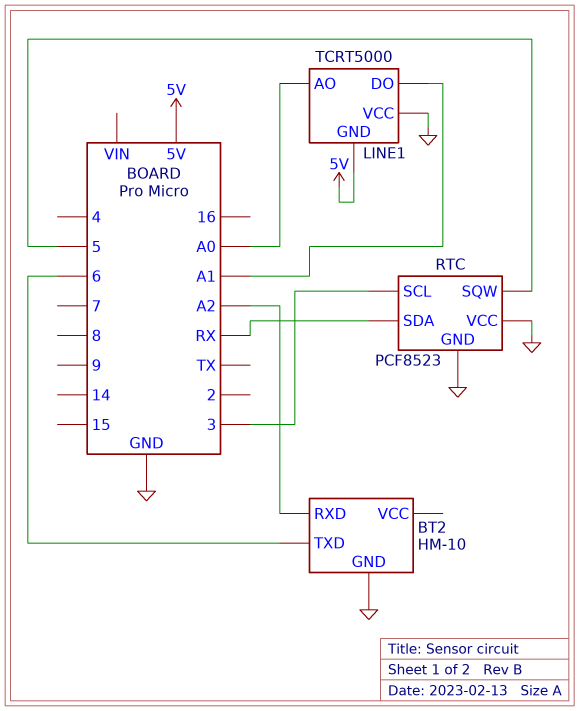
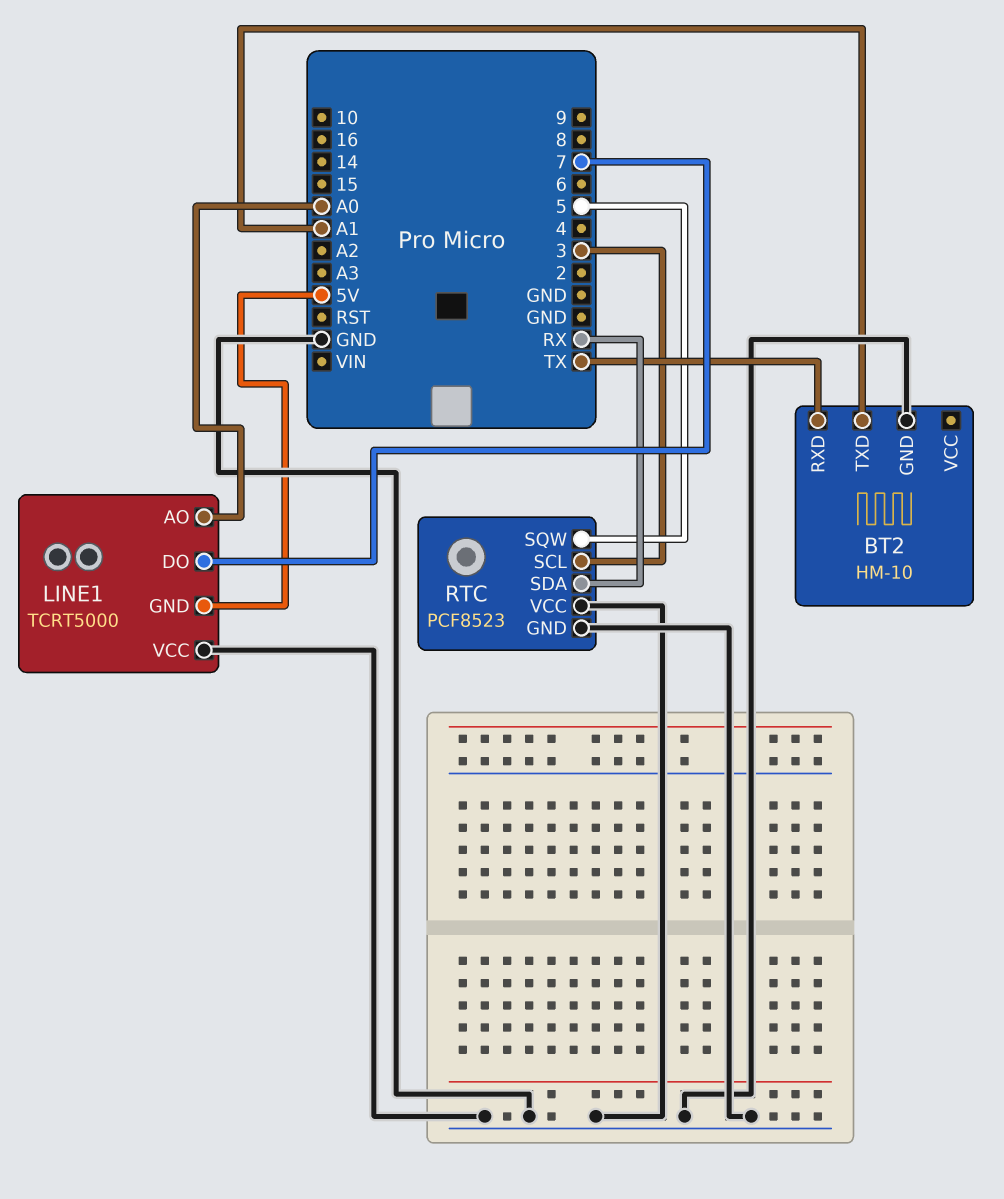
BT2 pin RXD: A2 -> TX
BT2 pin TXD: 6 -> A1
LINE1 pin DO: A1 -> 7

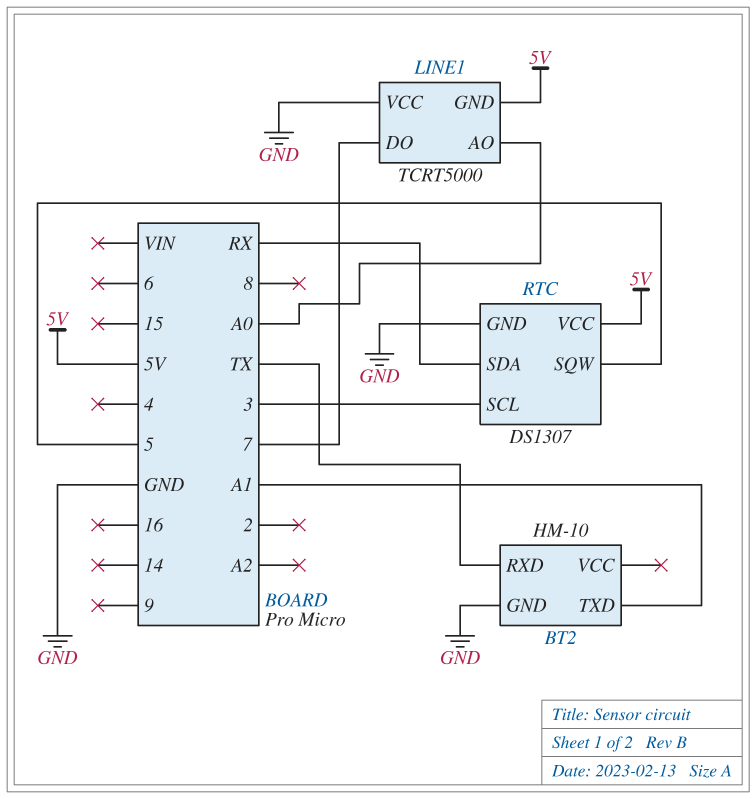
RTC: PCF8523 -> DS1307
RTC pin VCC: GND -> 5V

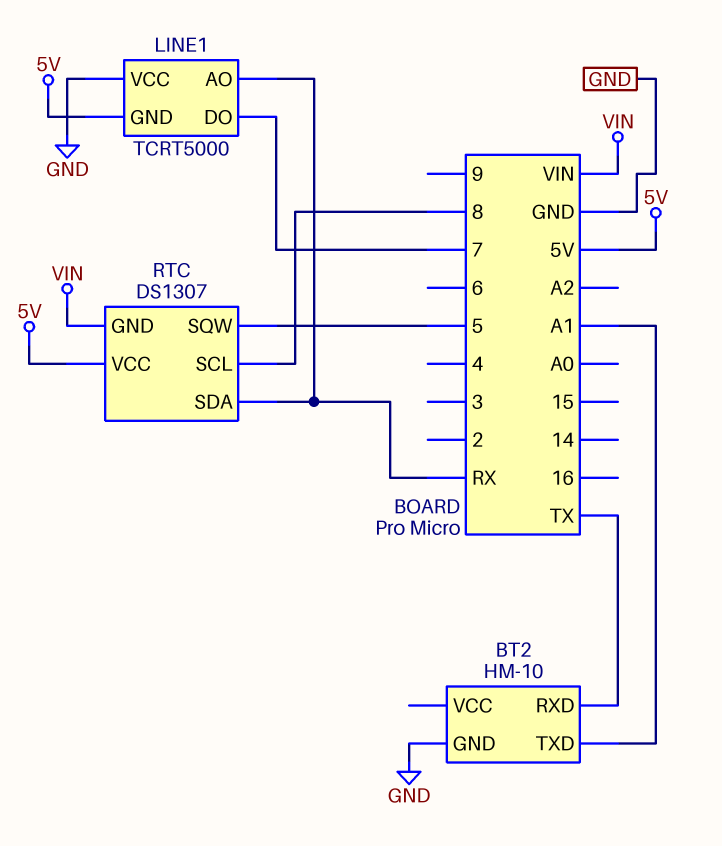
LINE1 pin AO: A0 -> RX
RTC pin GND: GND -> VIN
RTC pin SCL: 3 -> 8

